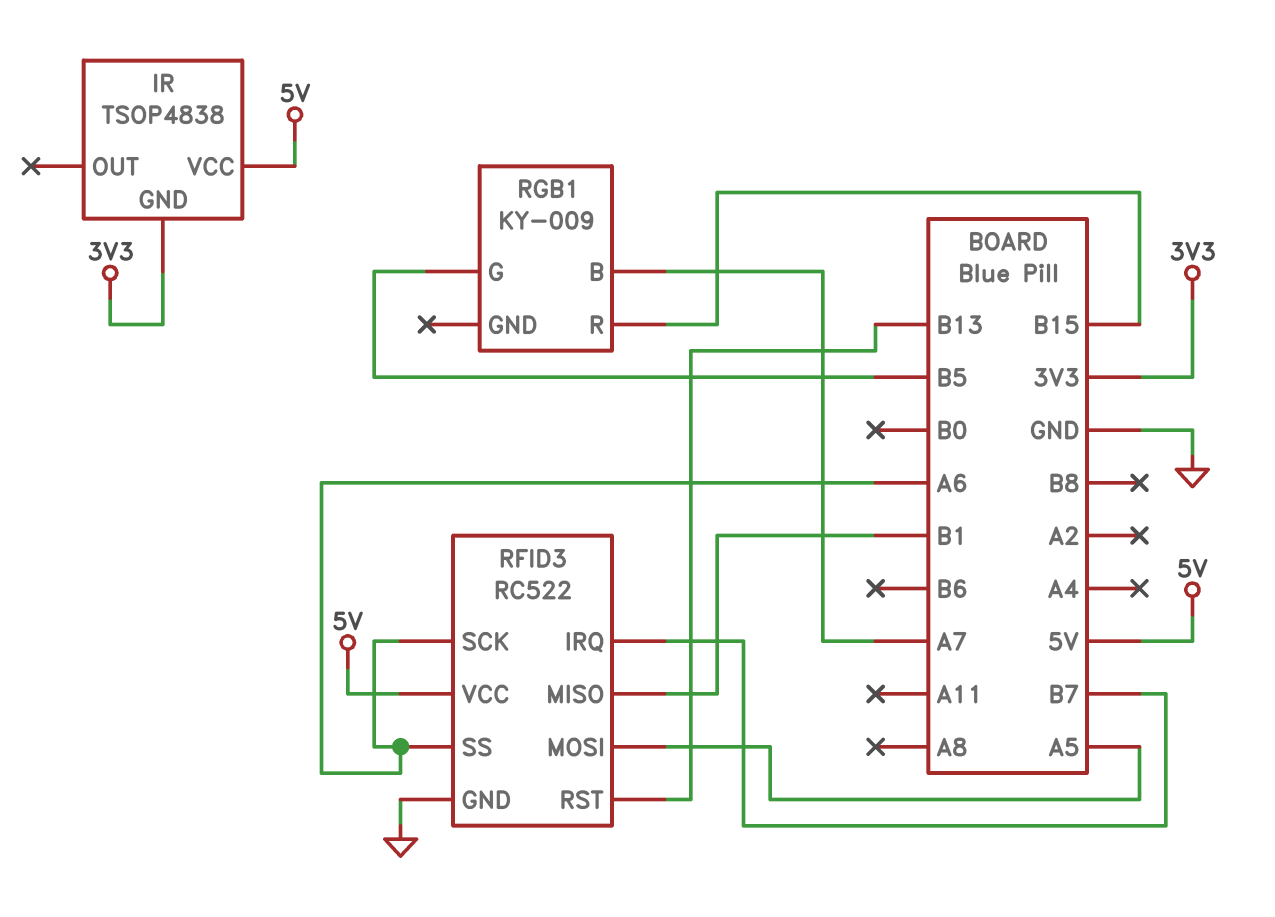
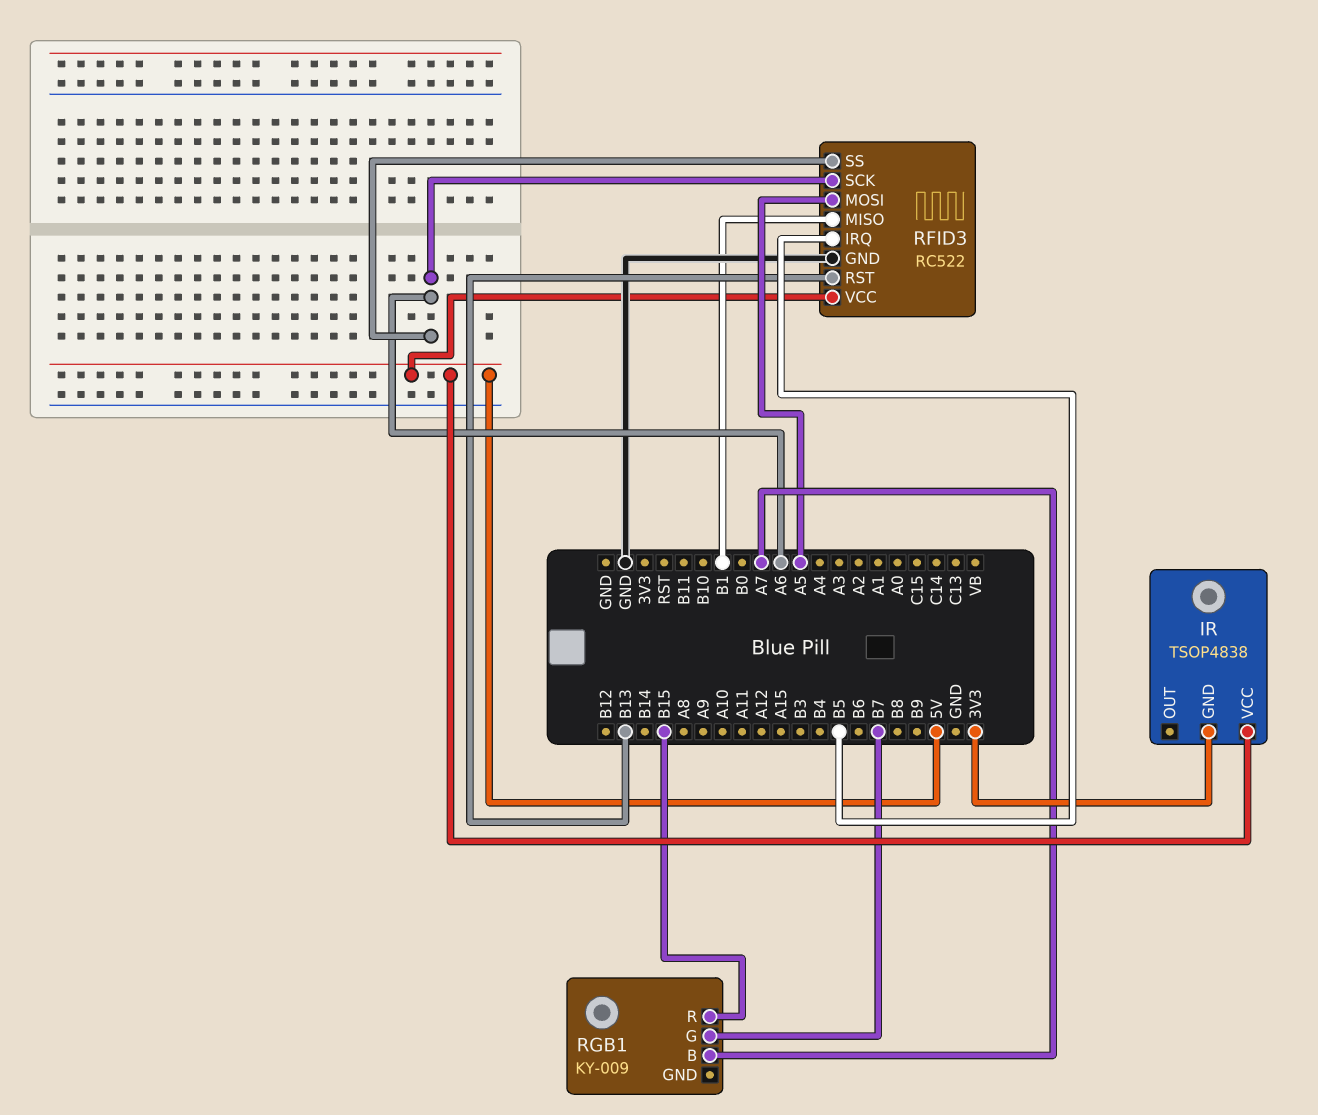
RFID3 pin IRQ: B7 -> B5
RGB1 pin G: B5 -> B7

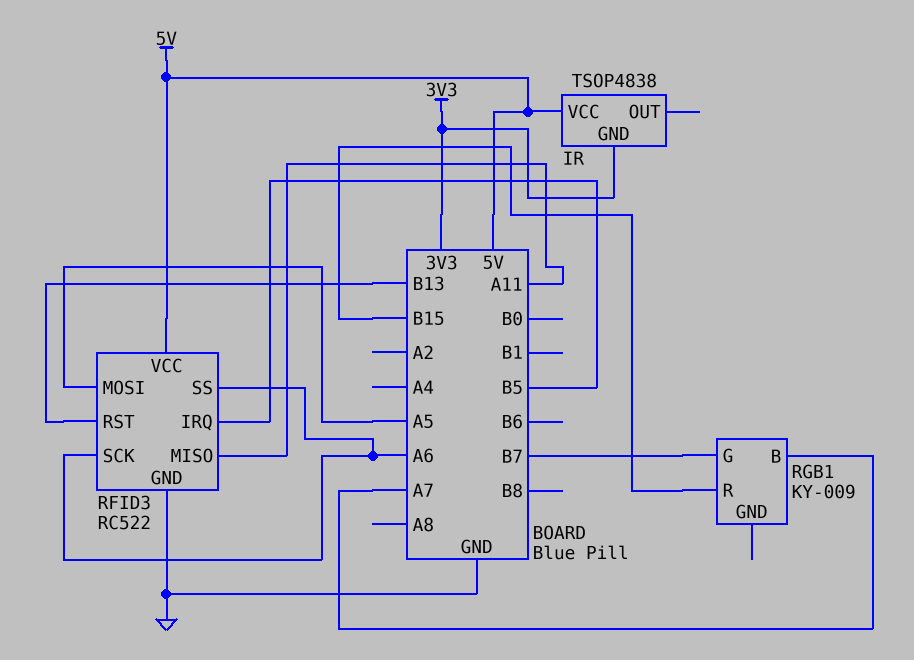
RFID3 pin MISO: B1 -> A11

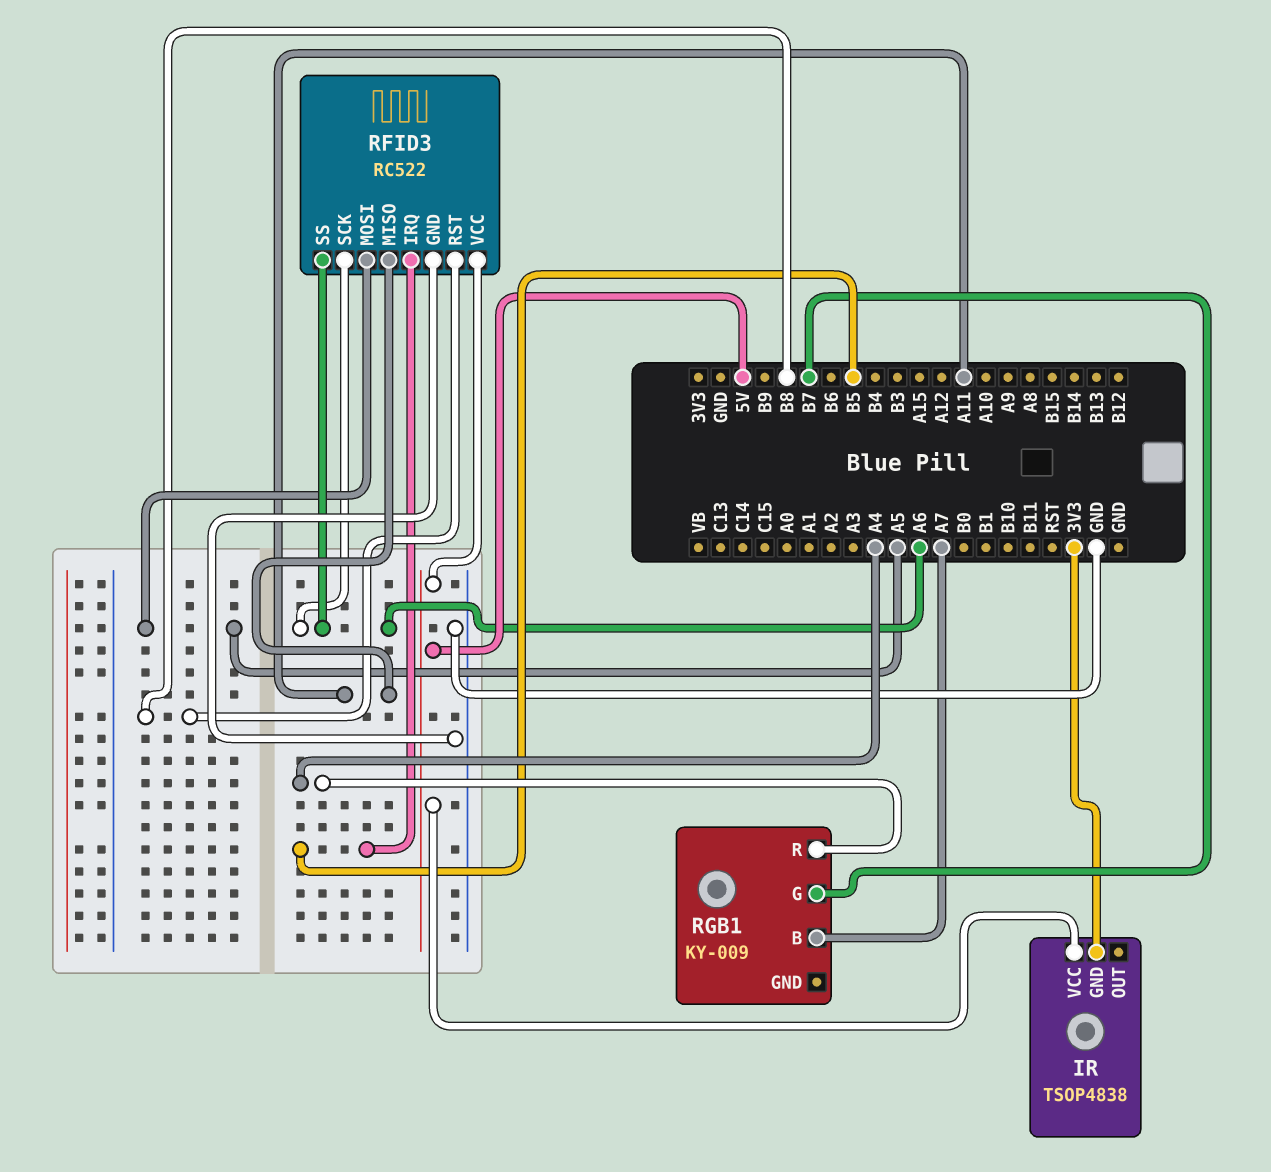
RFID3 pin RST: B13 -> B8
RGB1 pin R: B15 -> A4

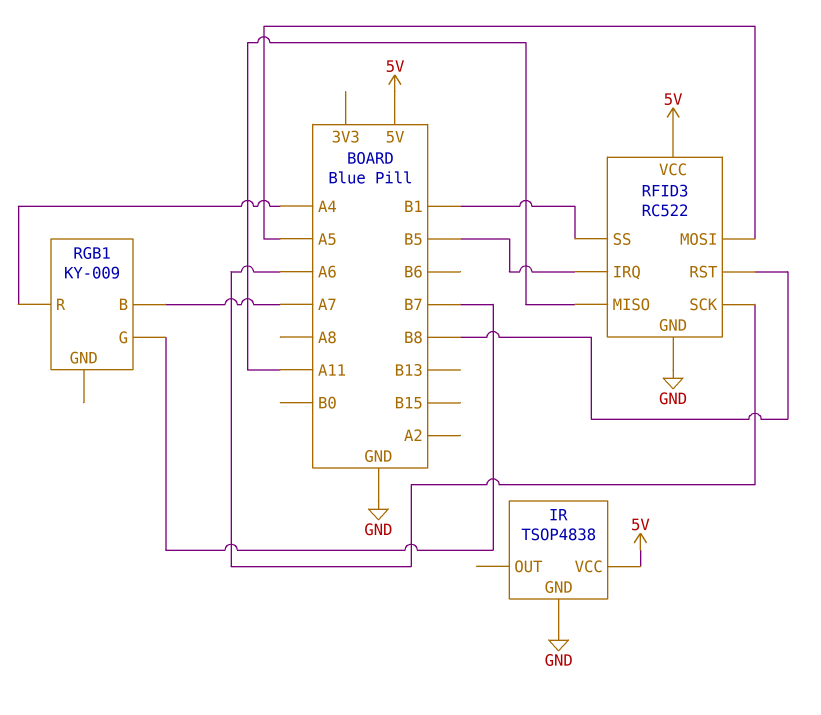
IR pin GND: 3V3 -> GND
RFID3 pin SS: A6 -> B1

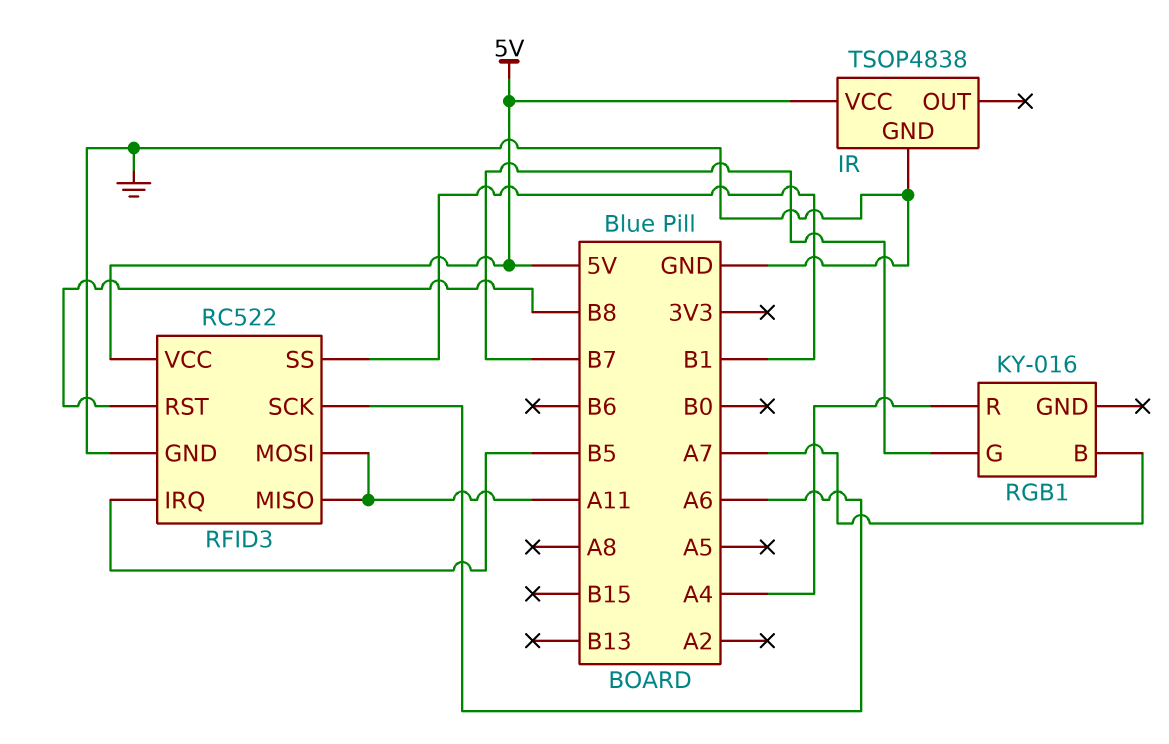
RFID3 pin MOSI: A5 -> A11
RGB1: KY-009 -> KY-016

